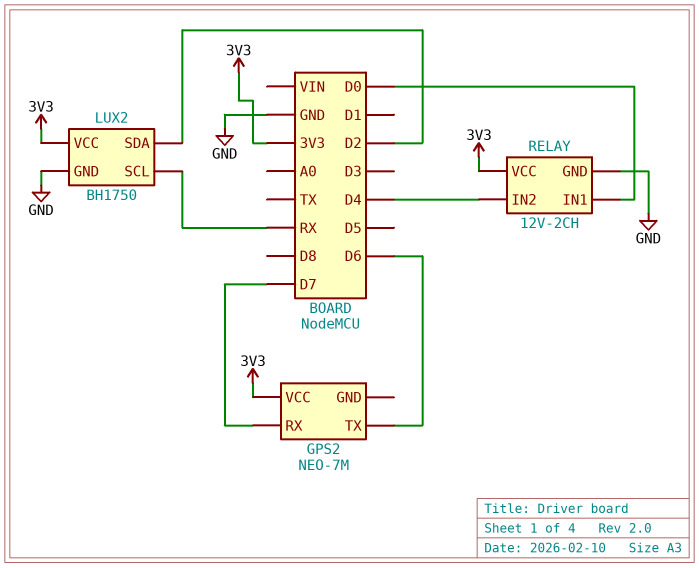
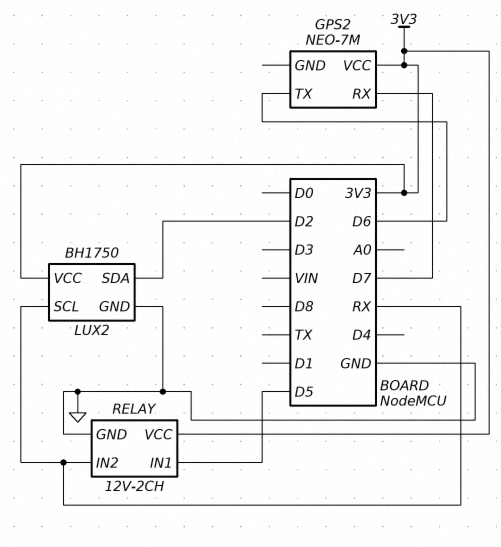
RELAY pin IN1: D0 -> D5
RELAY pin IN2: D4 -> RX

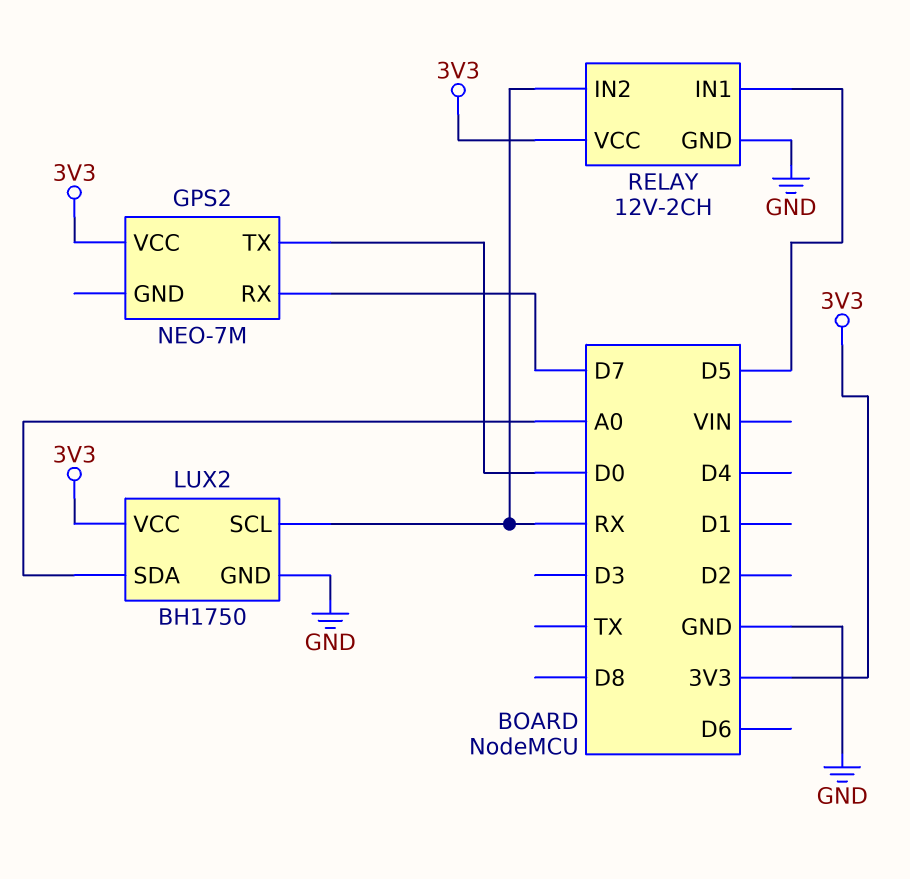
GPS2 pin TX: D6 -> D0
LUX2 pin SDA: D2 -> A0

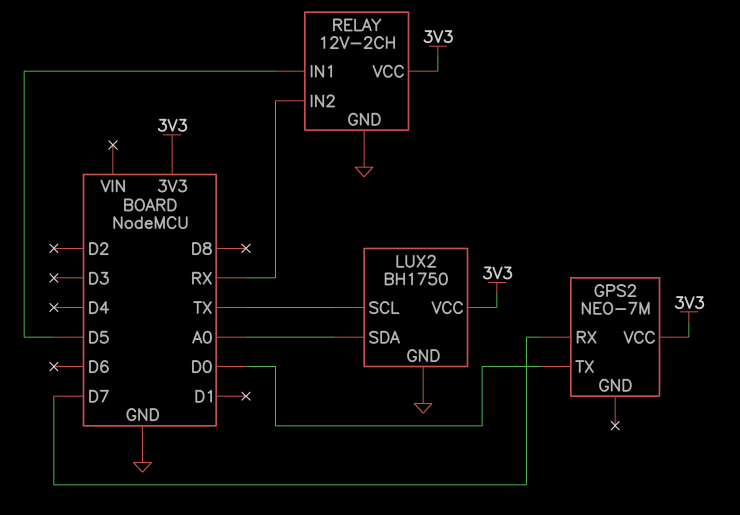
LUX2 pin SCL: RX -> TX

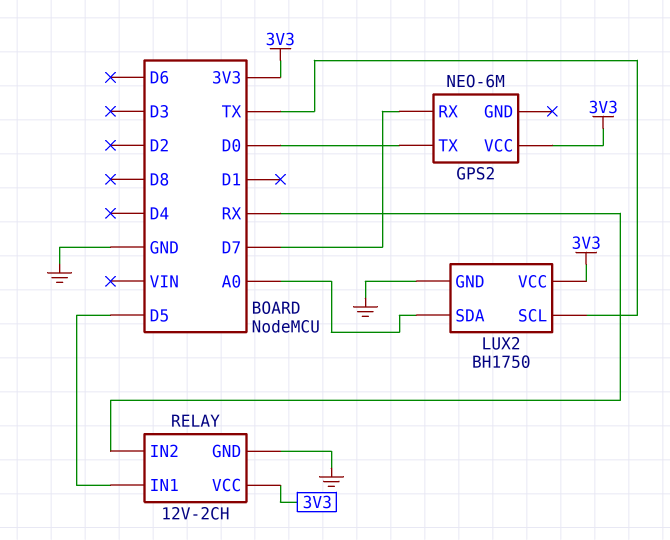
GPS2: NEO-7M -> NEO-6M

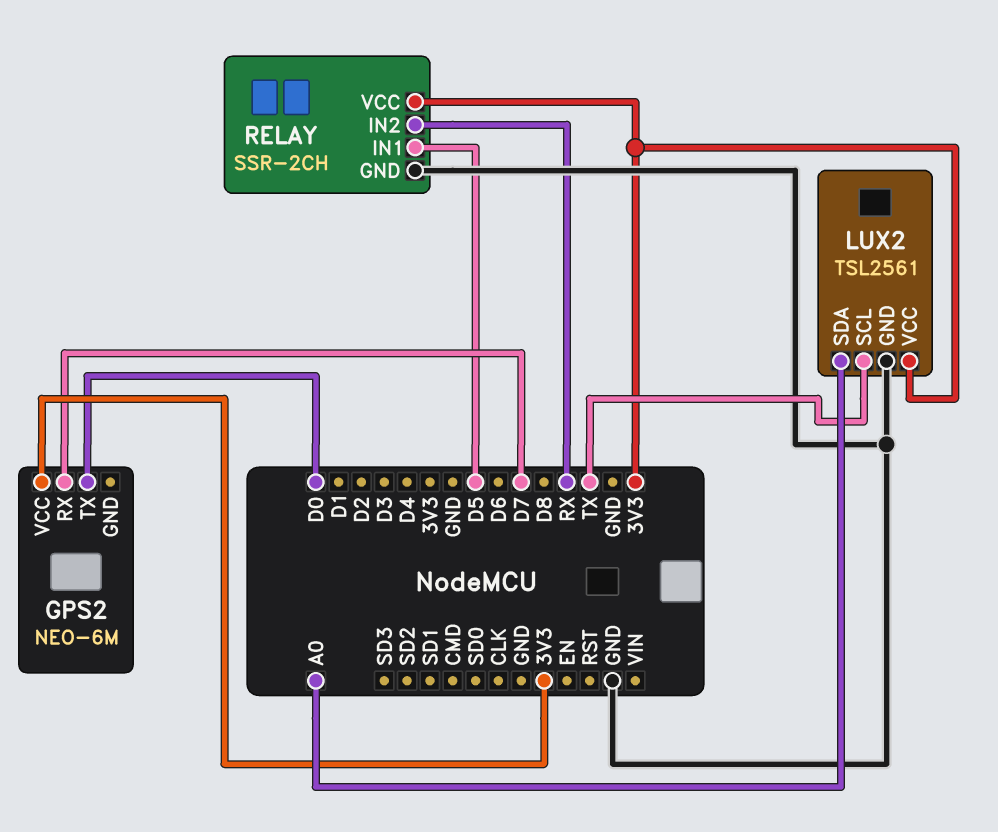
LUX2: BH1750 -> TSL2561
RELAY: 12V-2CH -> SSR-2CH

